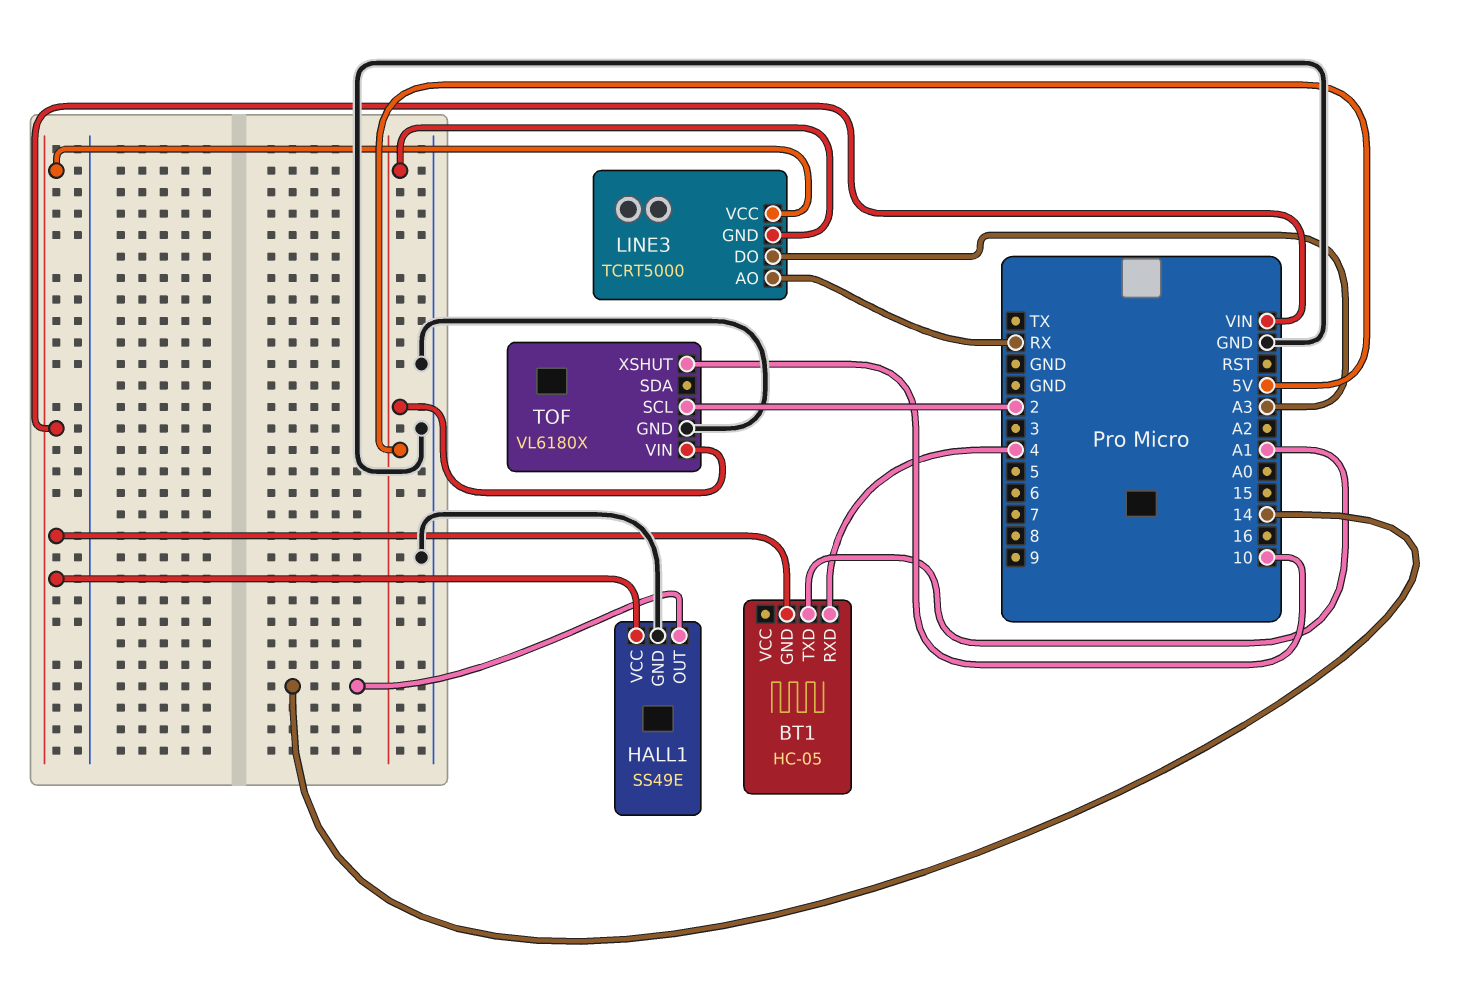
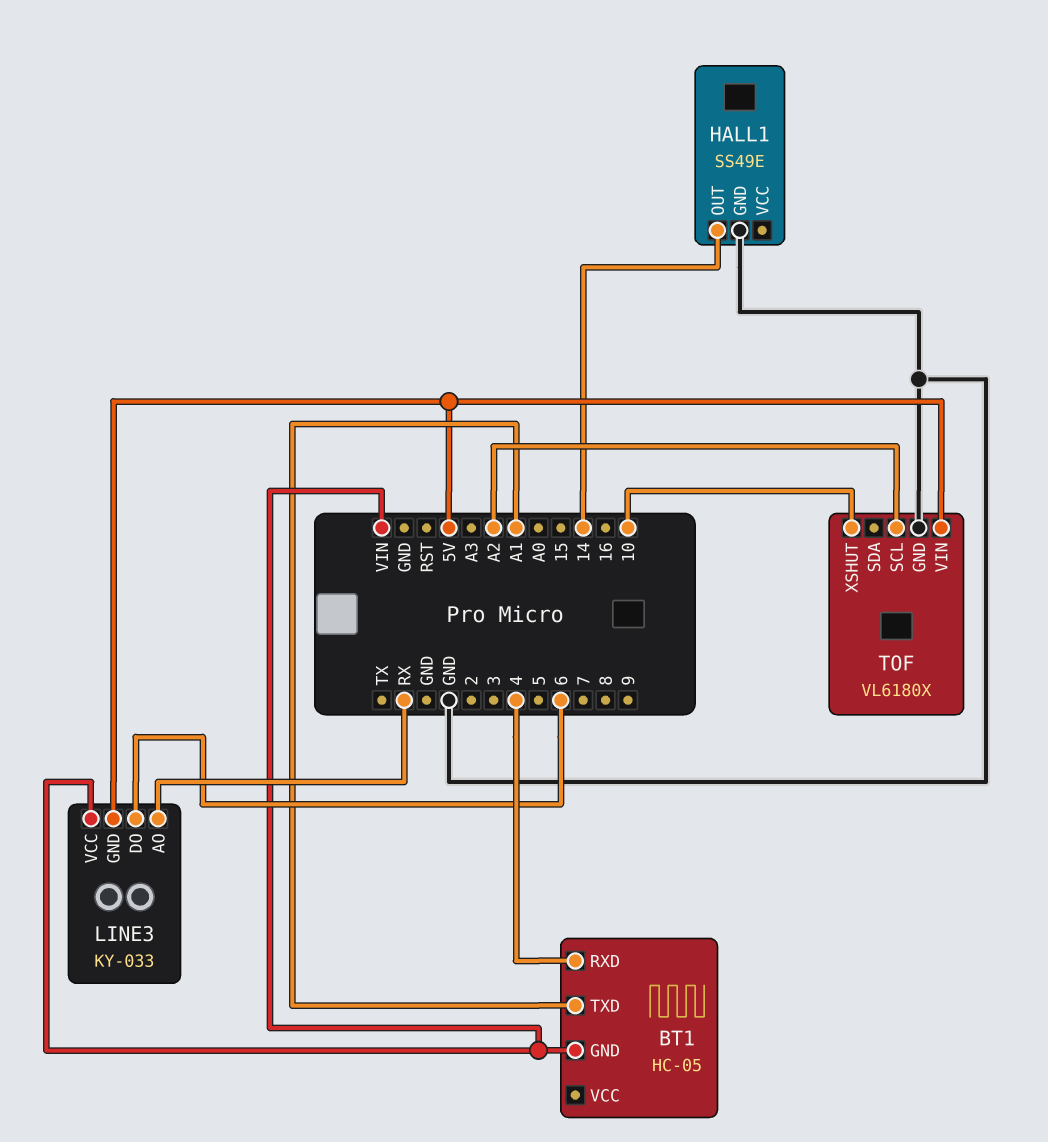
HALL1 pin VCC: VIN -> none
LINE3: TCRT5000 -> KY-033
LINE3 pin DO: A3 -> 6
TOF pin SCL: 2 -> A2

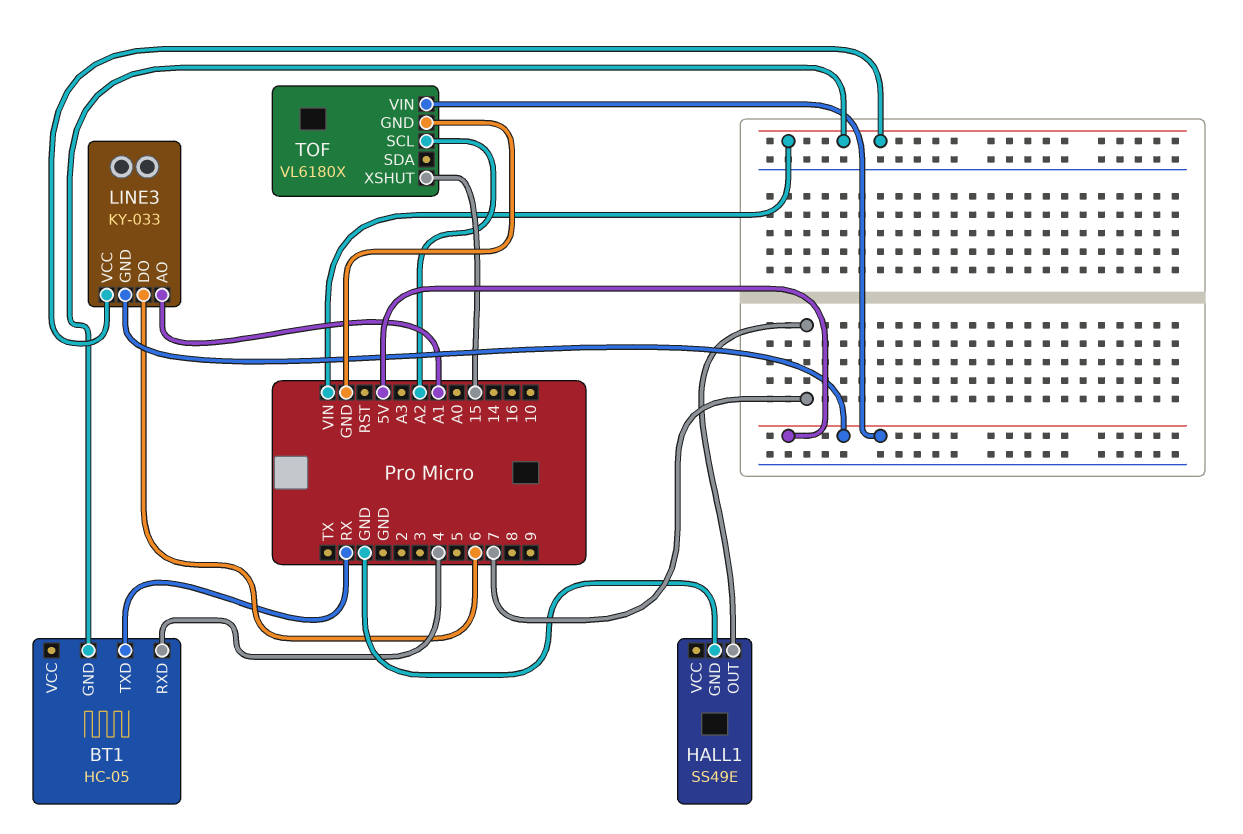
BT1 pin TXD: A1 -> RX
HALL1 pin OUT: 14 -> 7
LINE3 pin AO: RX -> A1
TOF pin XSHUT: 10 -> 15

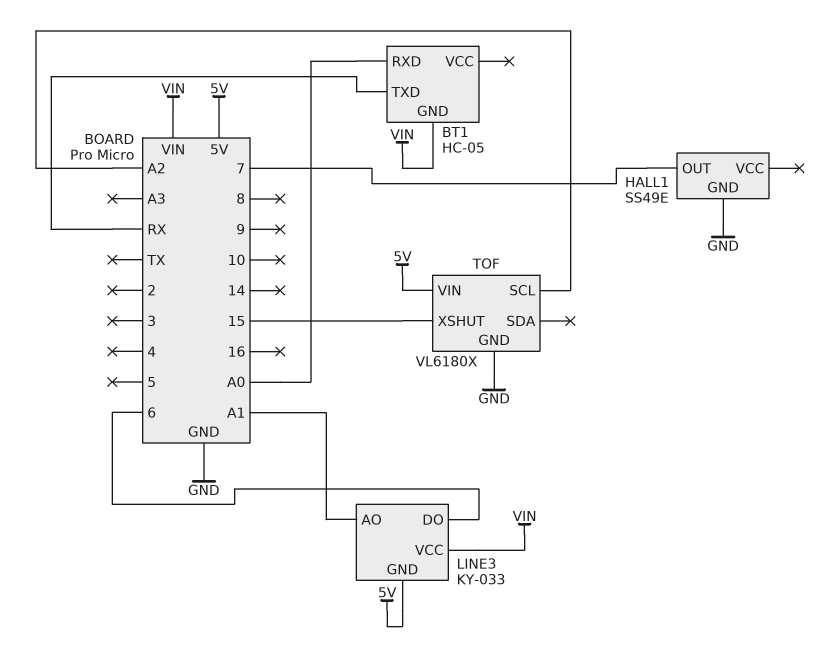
BT1 pin RXD: 4 -> A0

